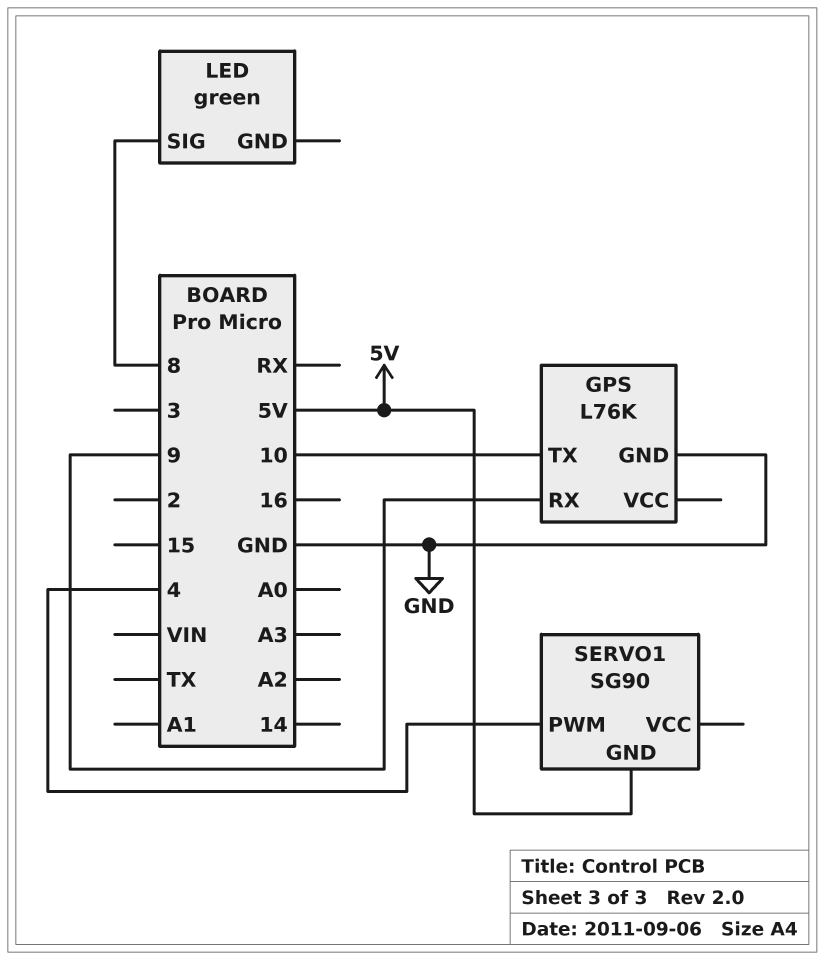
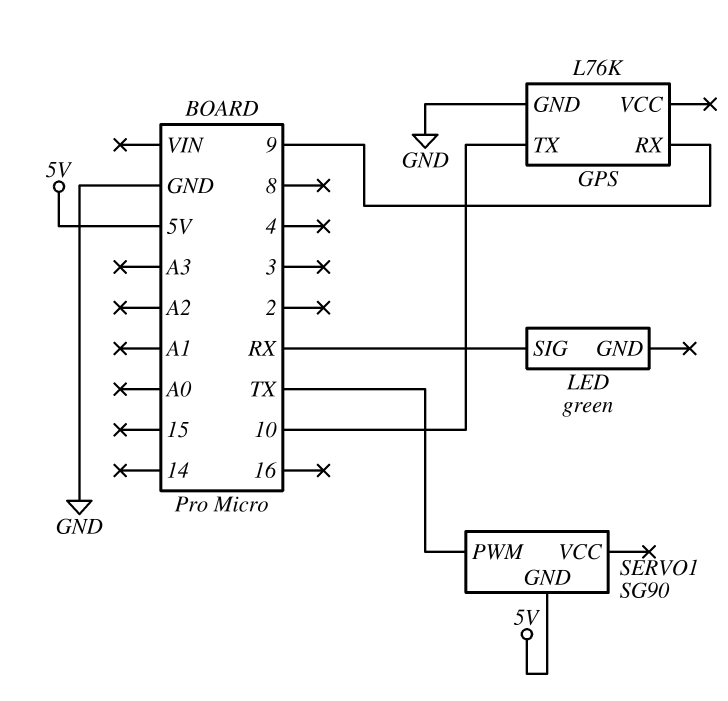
LED pin SIG: 8 -> RX
SERVO1 pin PWM: 4 -> TX

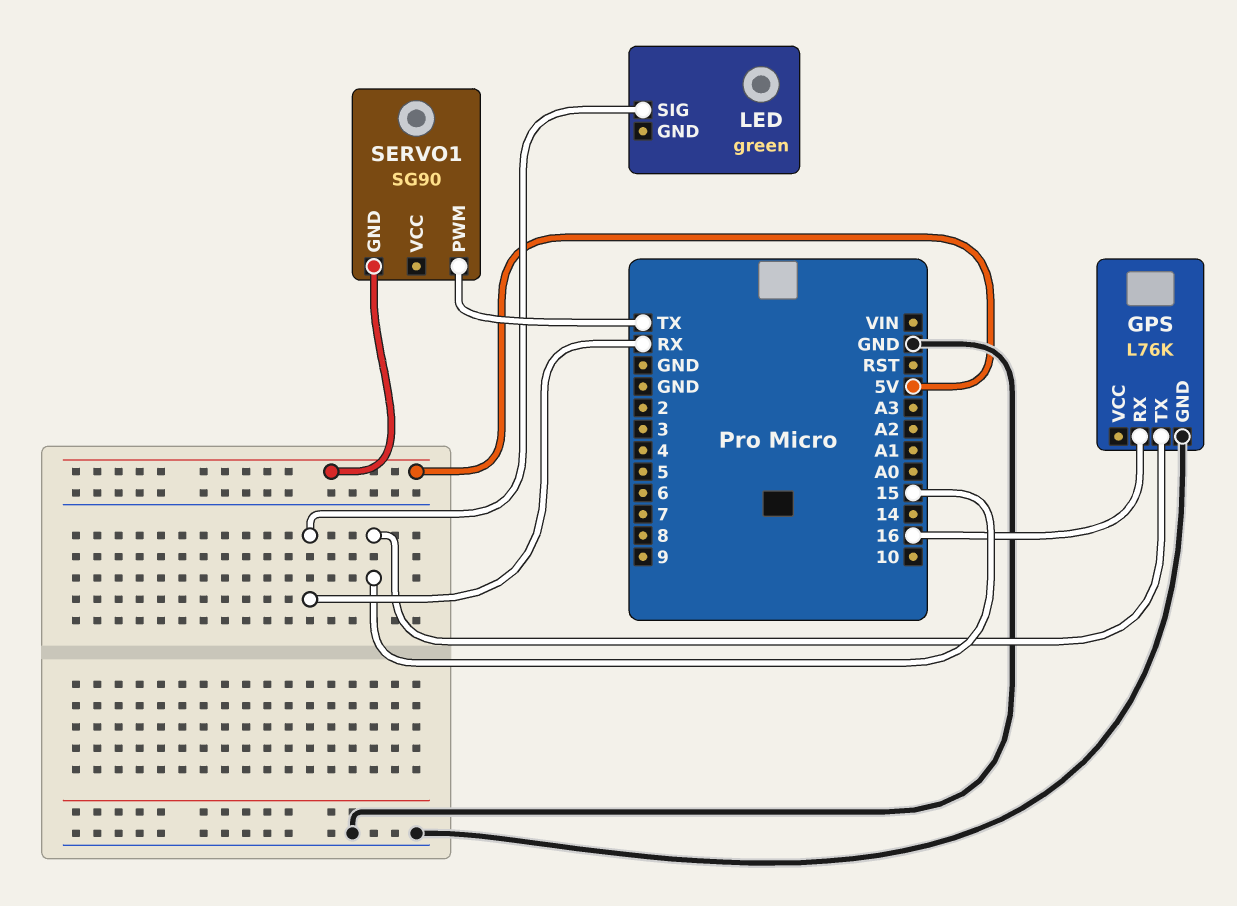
GPS pin RX: 9 -> 16
GPS pin TX: 10 -> 15

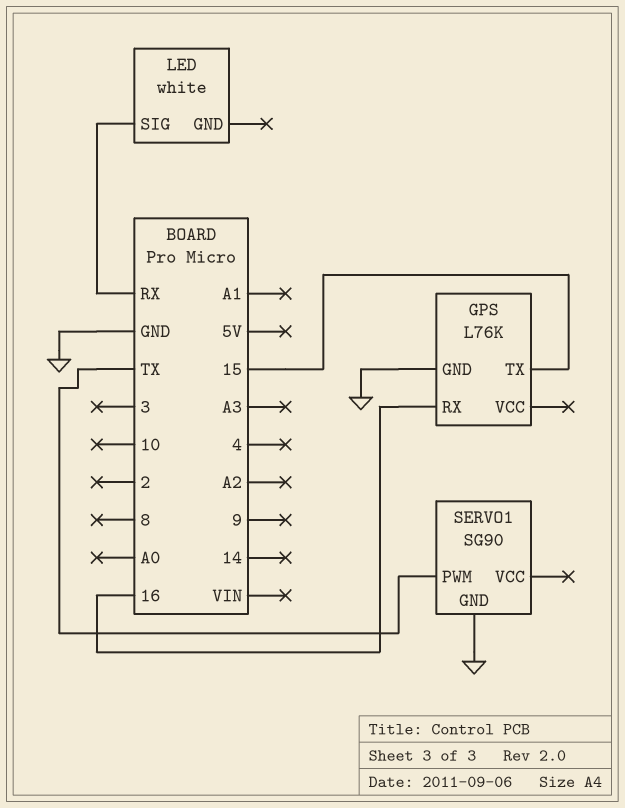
LED: green -> white
SERVO1 pin GND: 5V -> GND

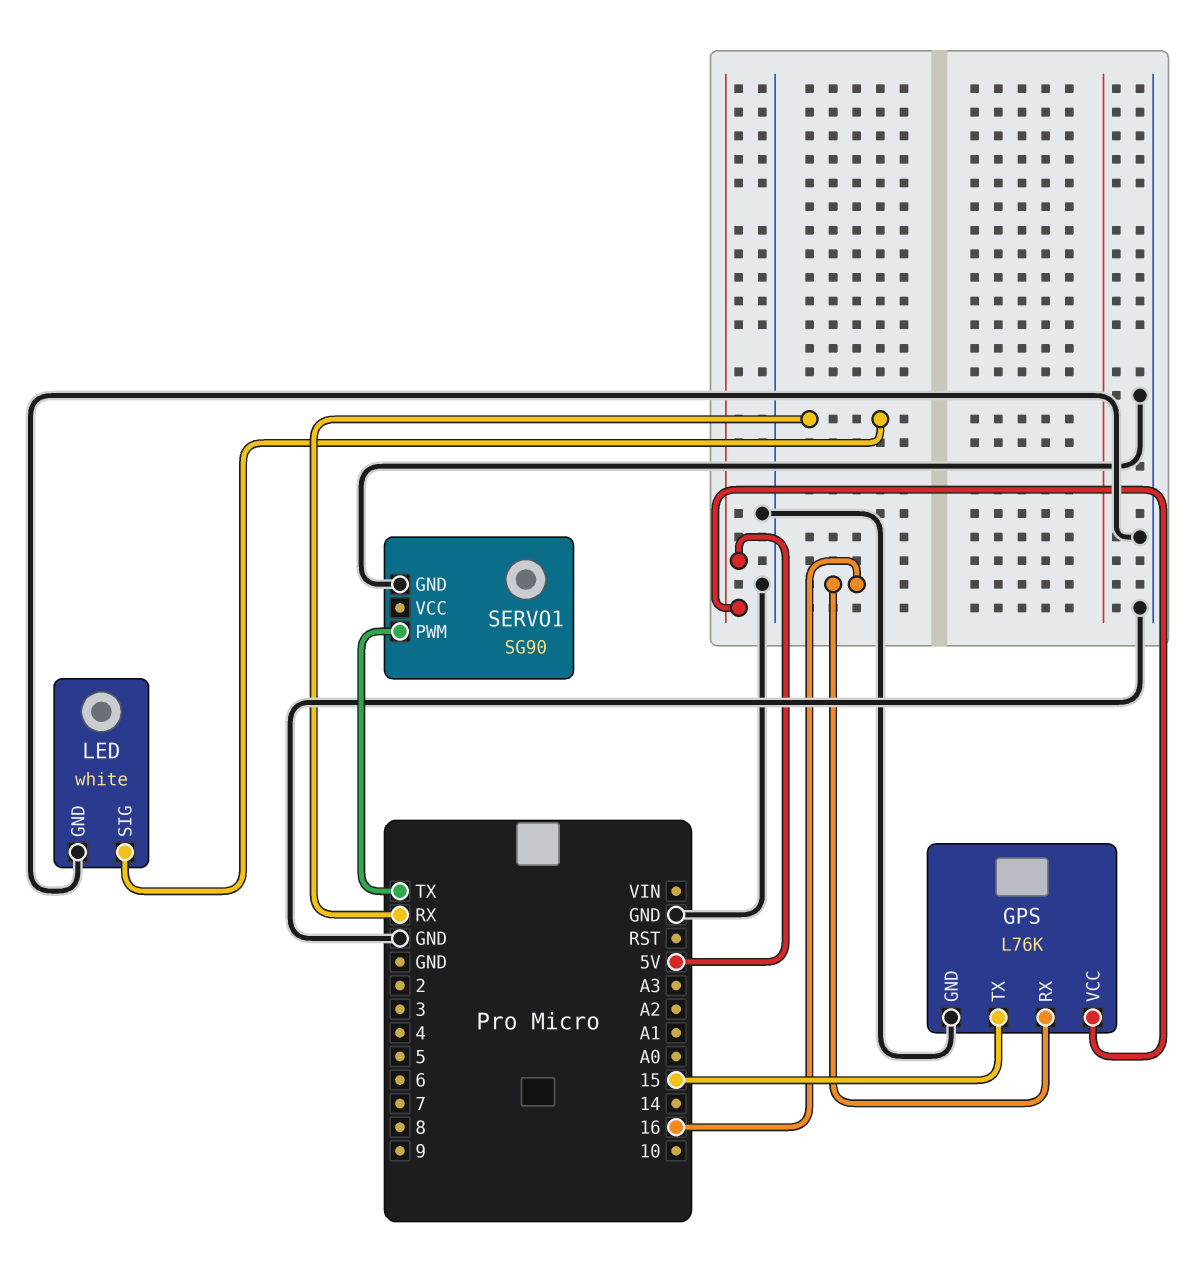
GPS pin VCC: none -> 5V
LED pin GND: none -> GND

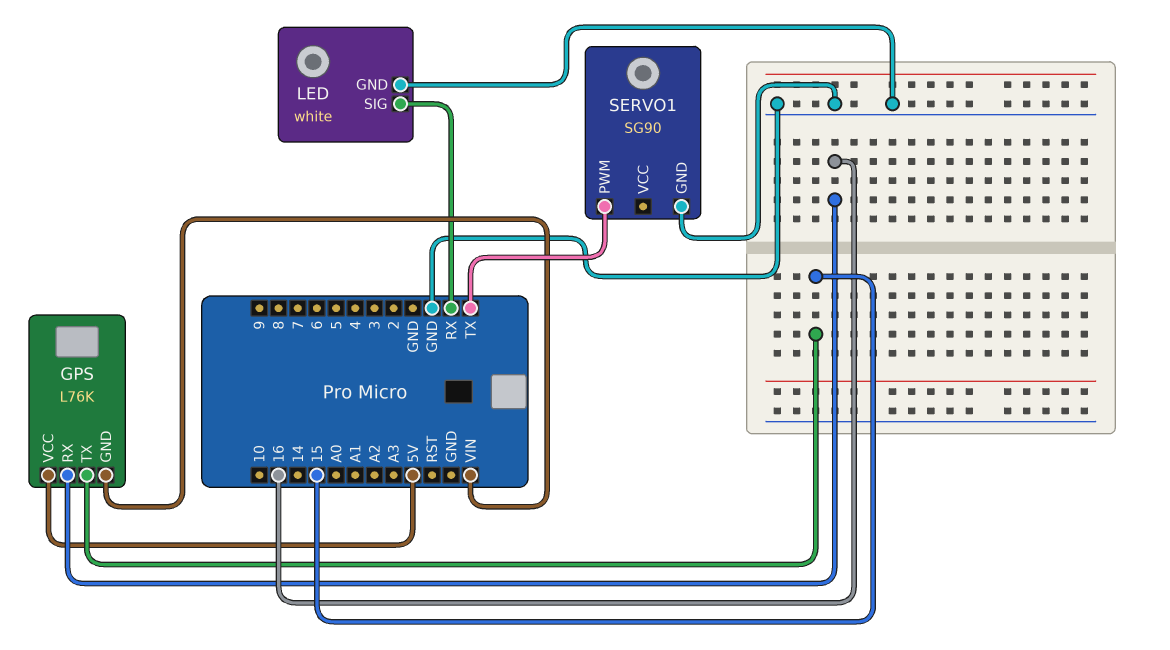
GPS pin GND: GND -> VIN

